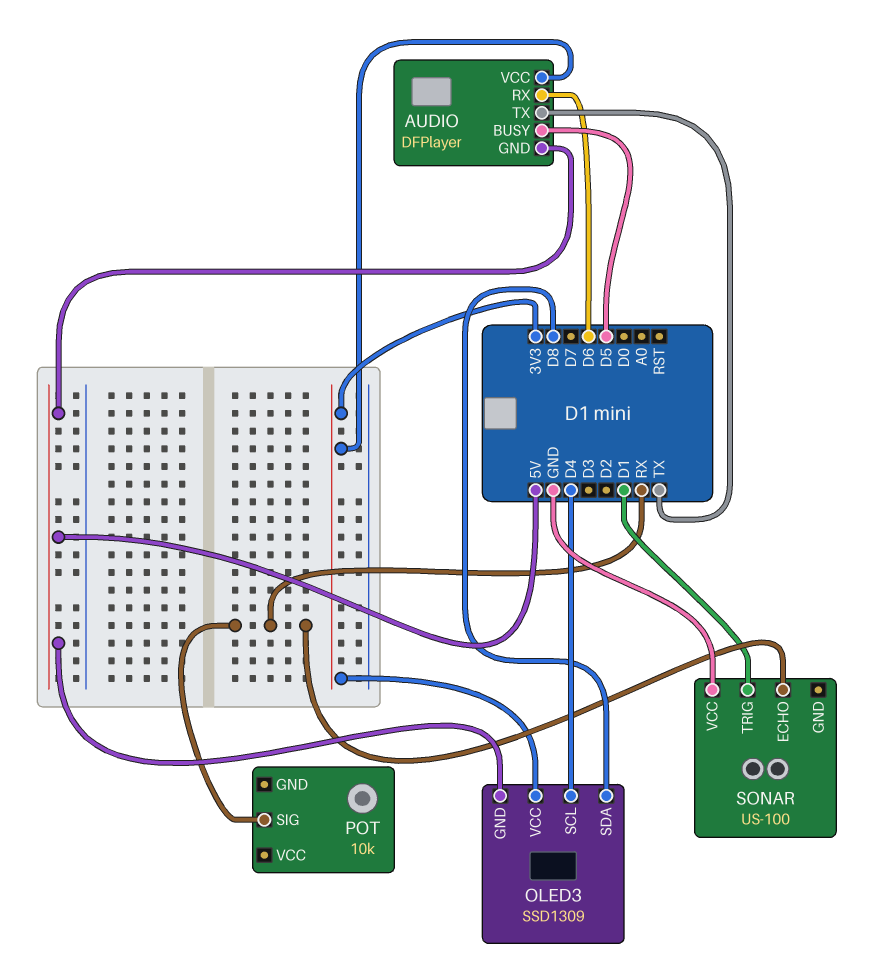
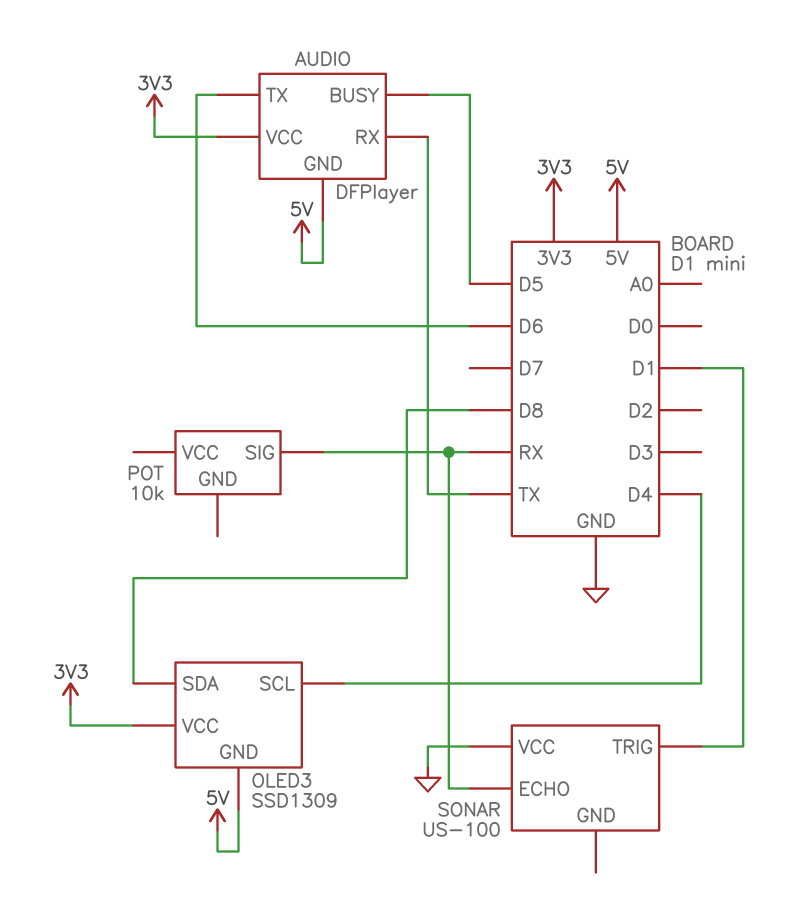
AUDIO pin RX: D6 -> TX
AUDIO pin TX: TX -> D6

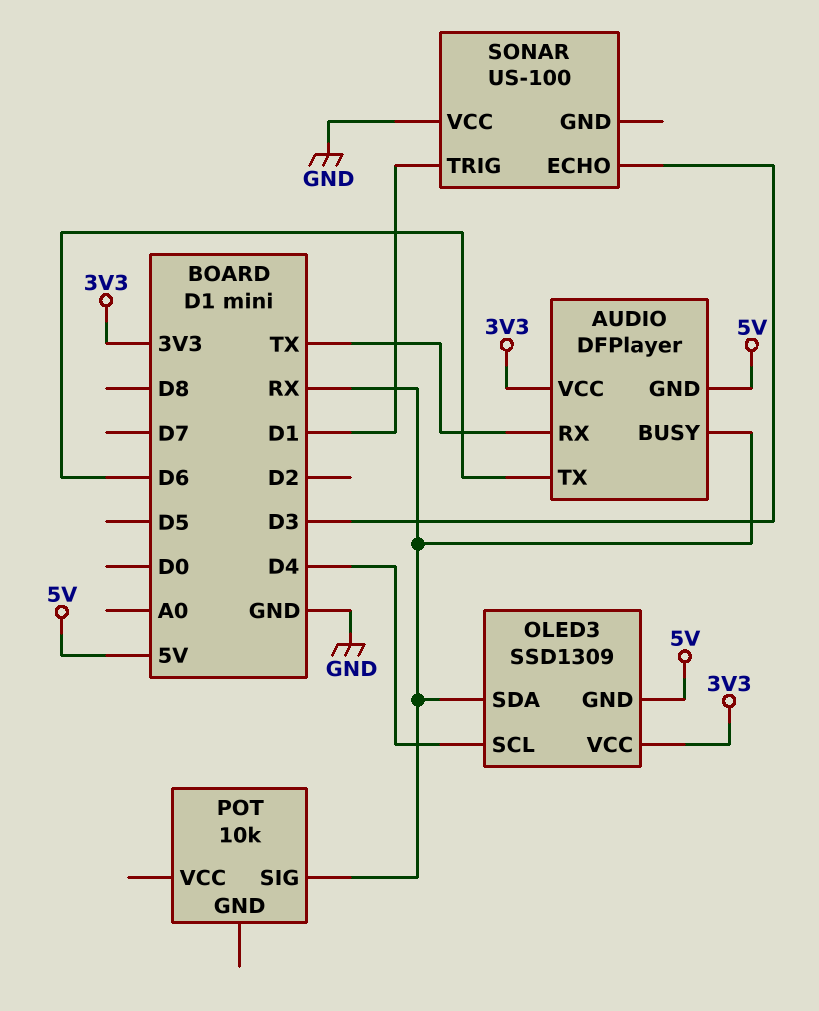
AUDIO pin BUSY: D5 -> RX
OLED3 pin SDA: D8 -> RX
SONAR pin ECHO: RX -> D3

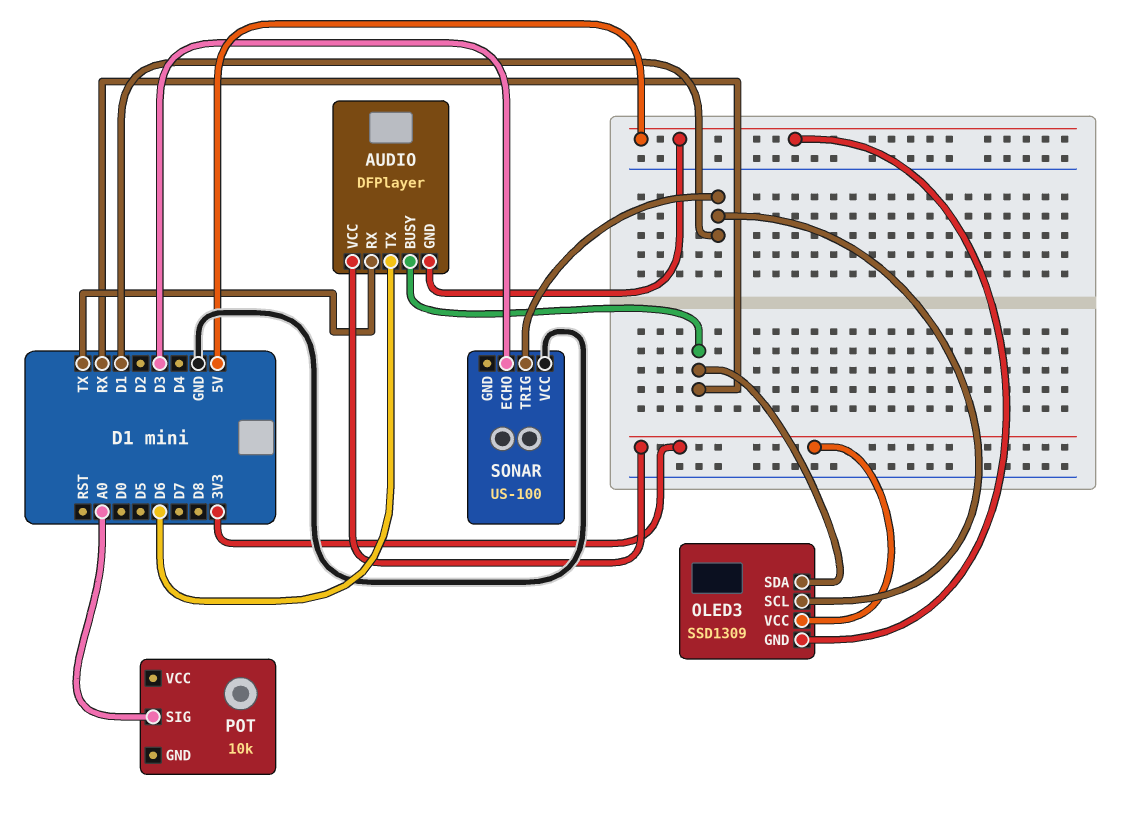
OLED3 pin SCL: D4 -> D1
POT pin SIG: RX -> A0

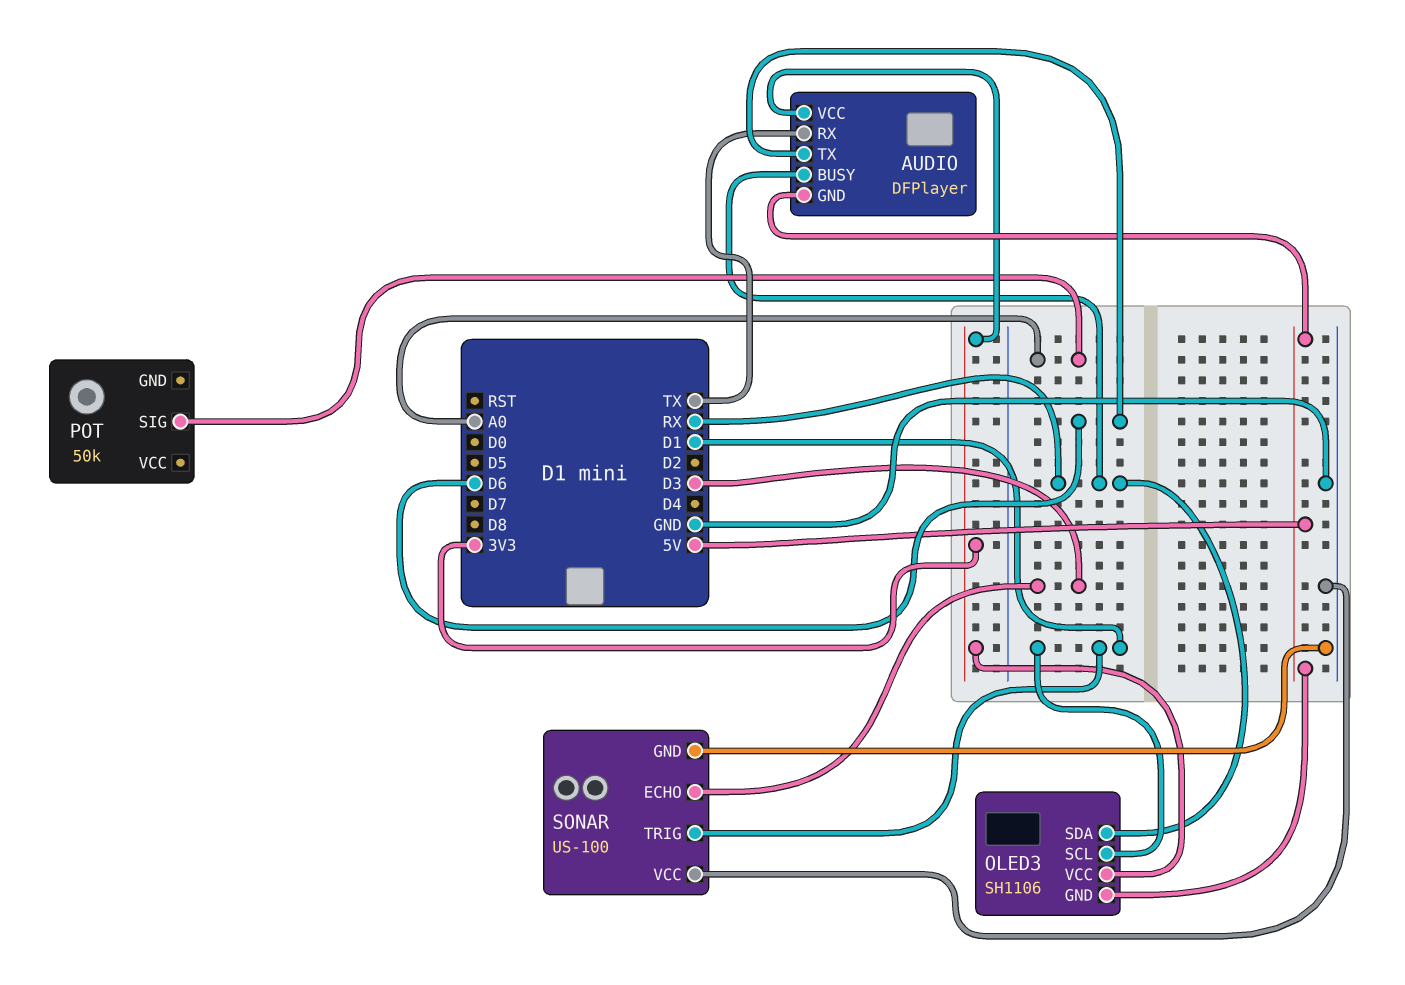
OLED3: SSD1309 -> SH1106
POT: 10k -> 50k
SONAR pin GND: none -> GND

